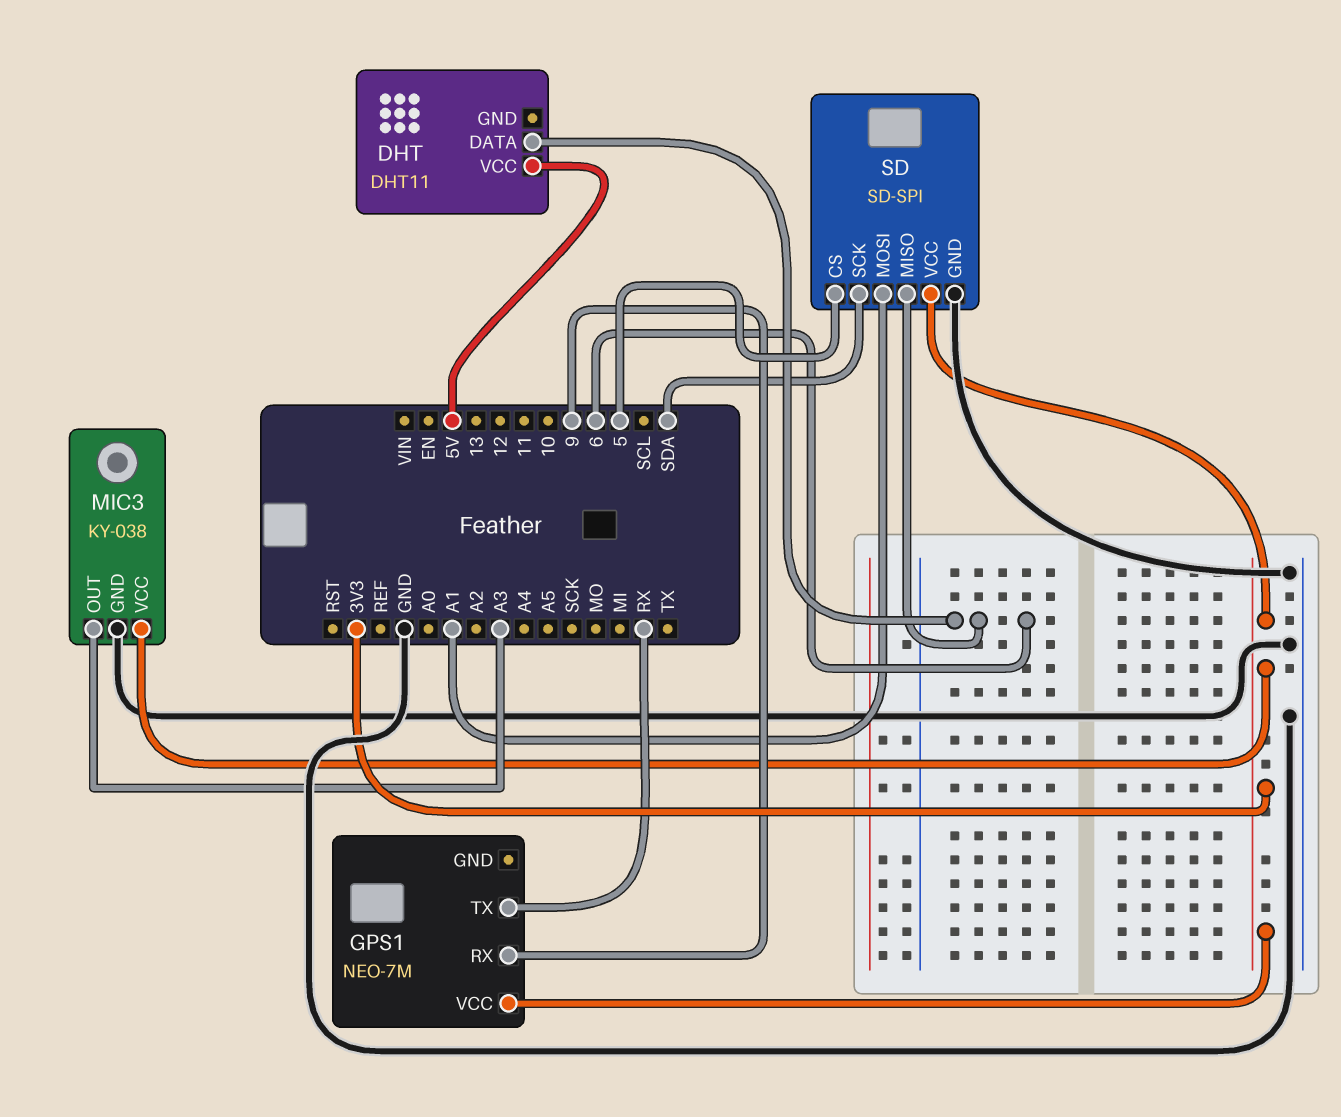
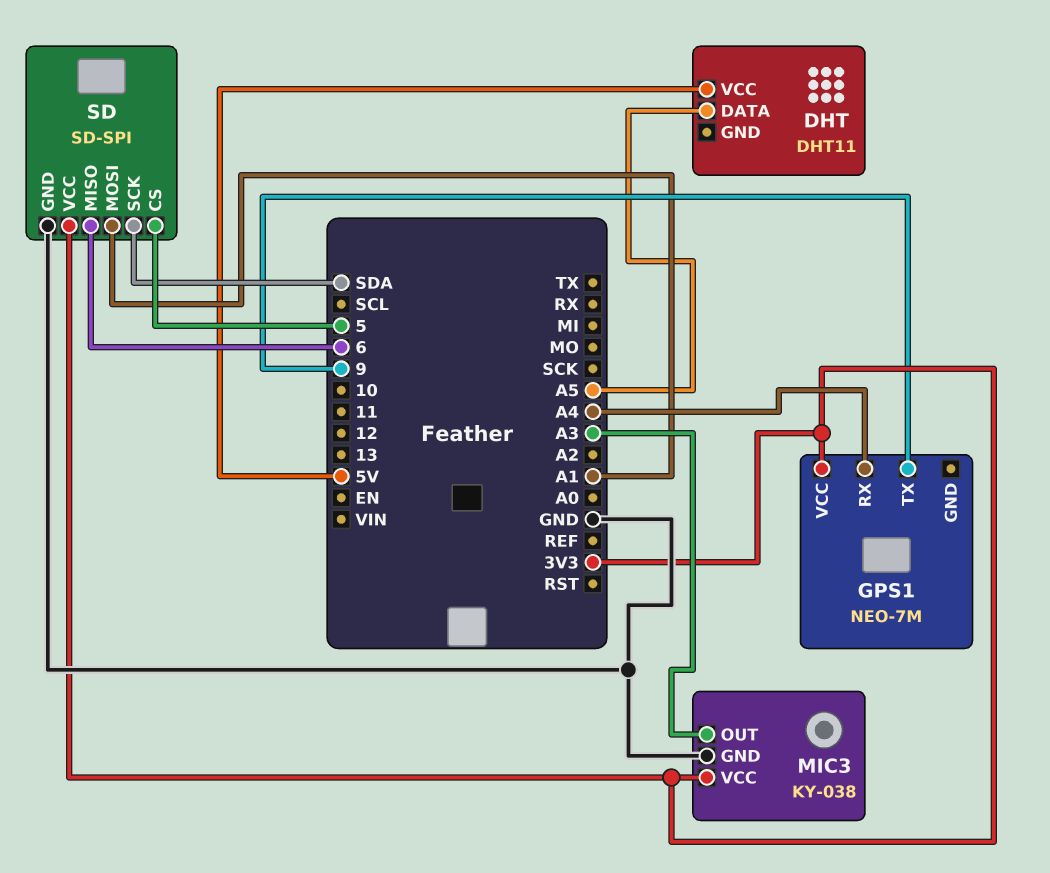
DHT pin DATA: 6 -> A5
GPS1 pin RX: 9 -> A4
GPS1 pin TX: RX -> 9

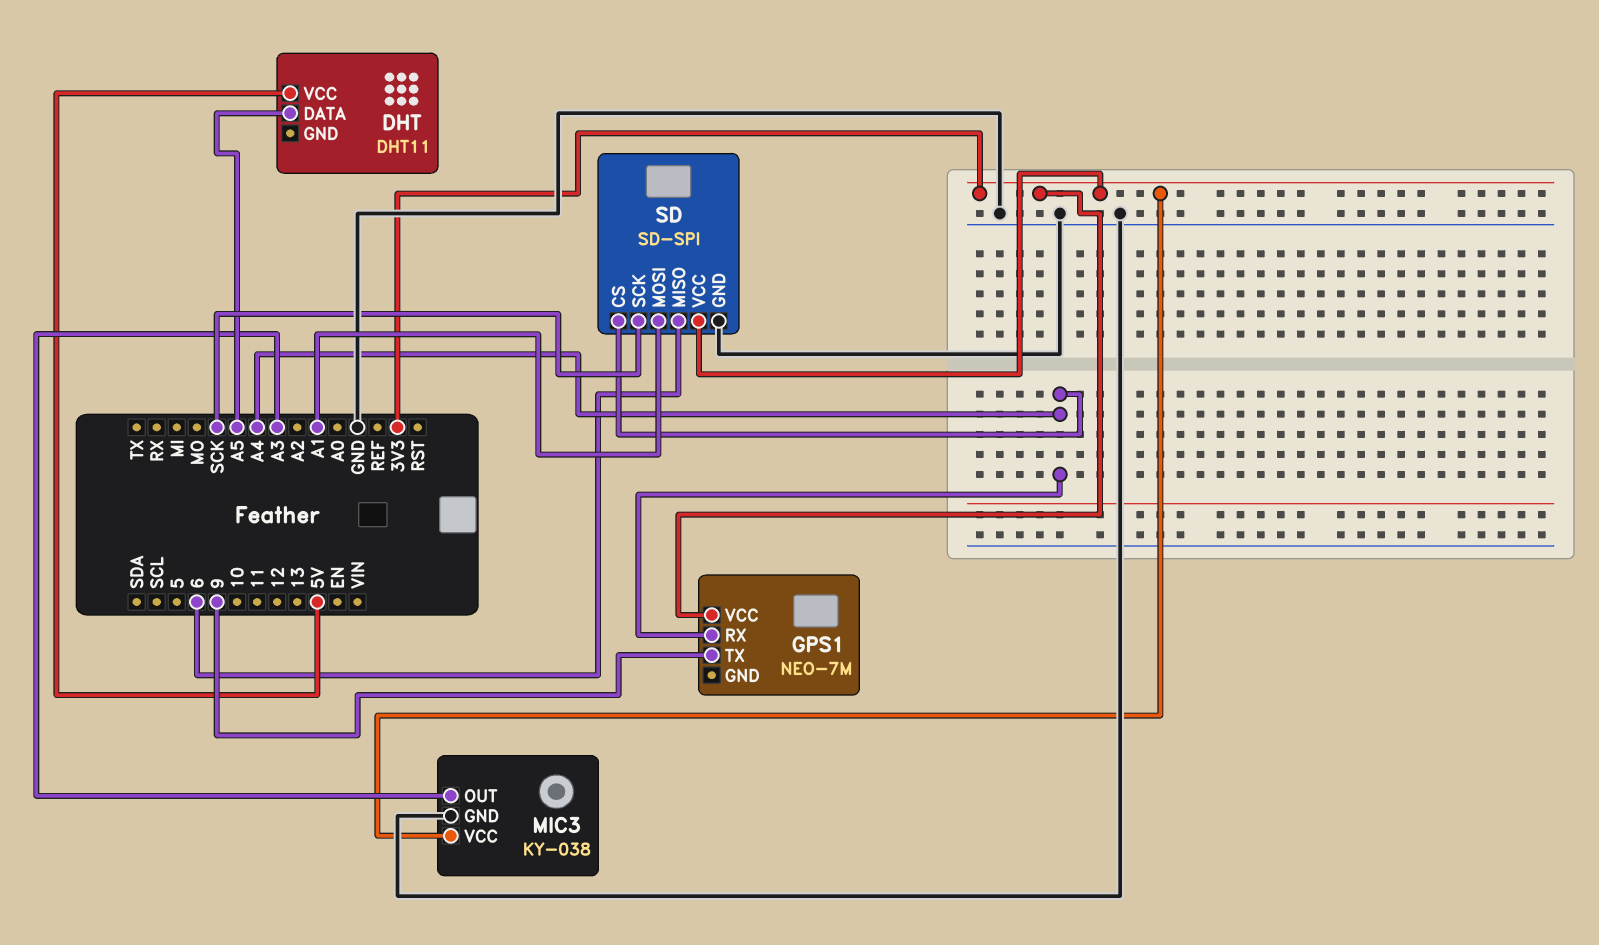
SD pin CS: 5 -> A4
SD pin SCK: SDA -> SCK

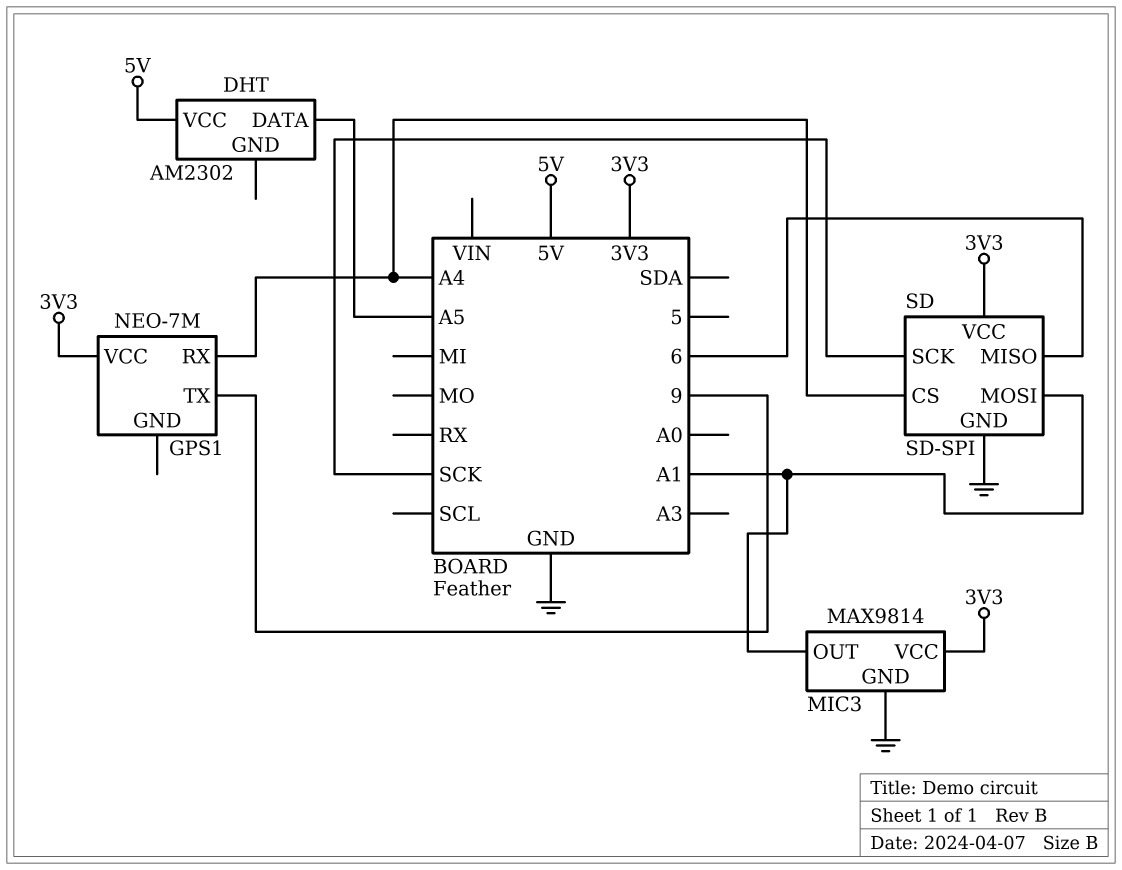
DHT: DHT11 -> AM2302
MIC3: KY-038 -> MAX9814
MIC3 pin OUT: A3 -> A1

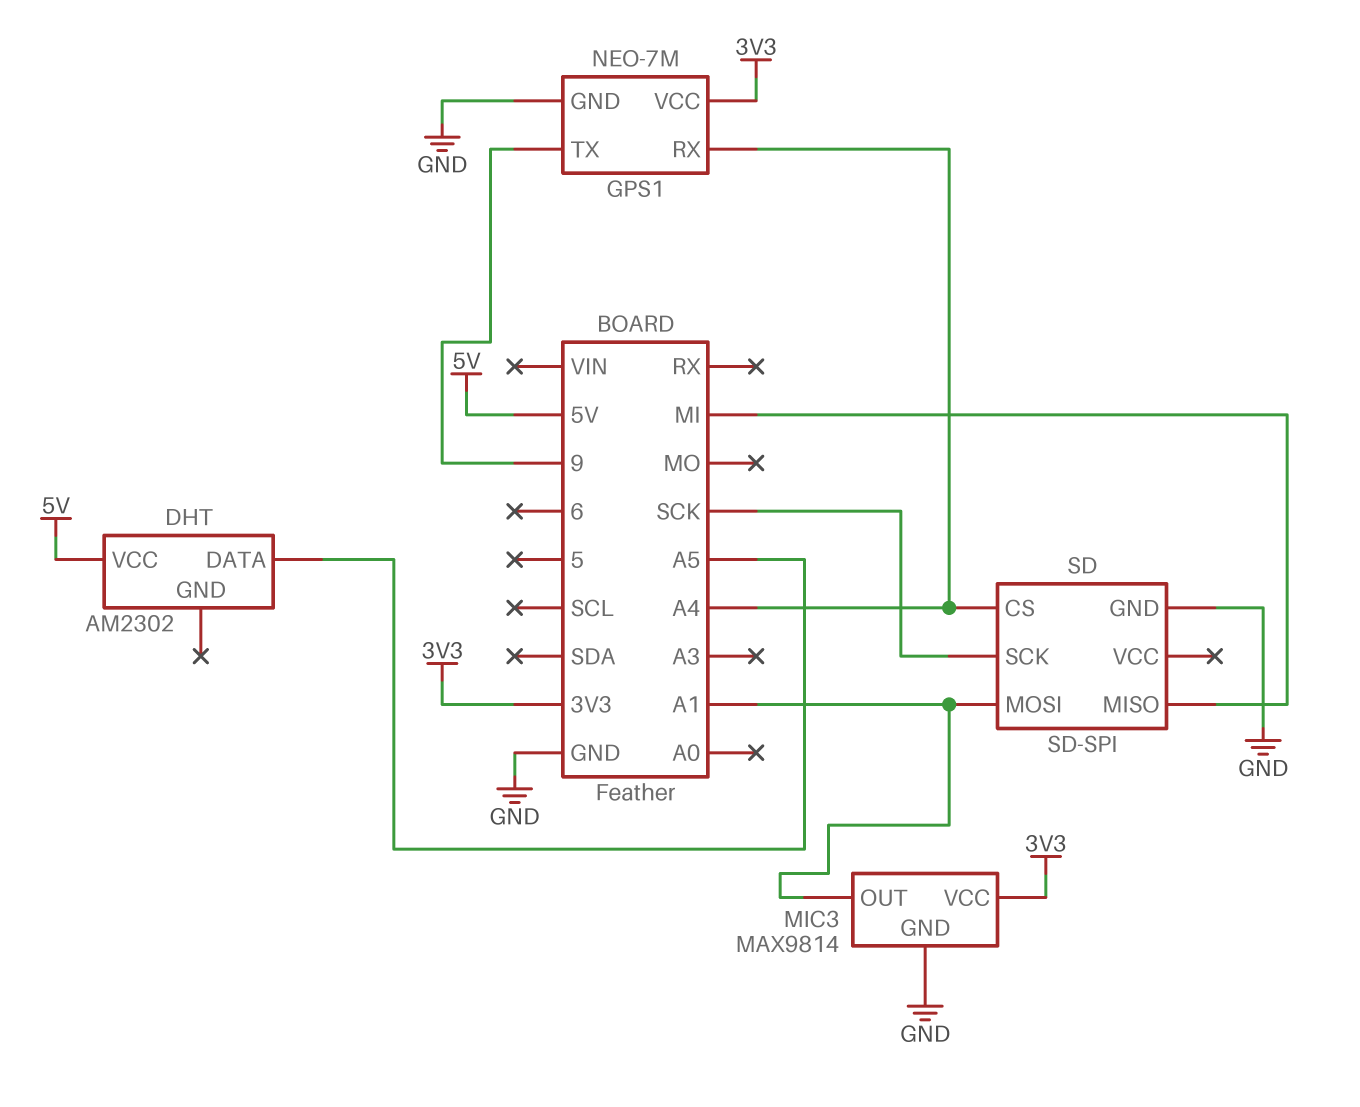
GPS1 pin GND: none -> GND
SD pin MISO: 6 -> MI
SD pin VCC: 3V3 -> none

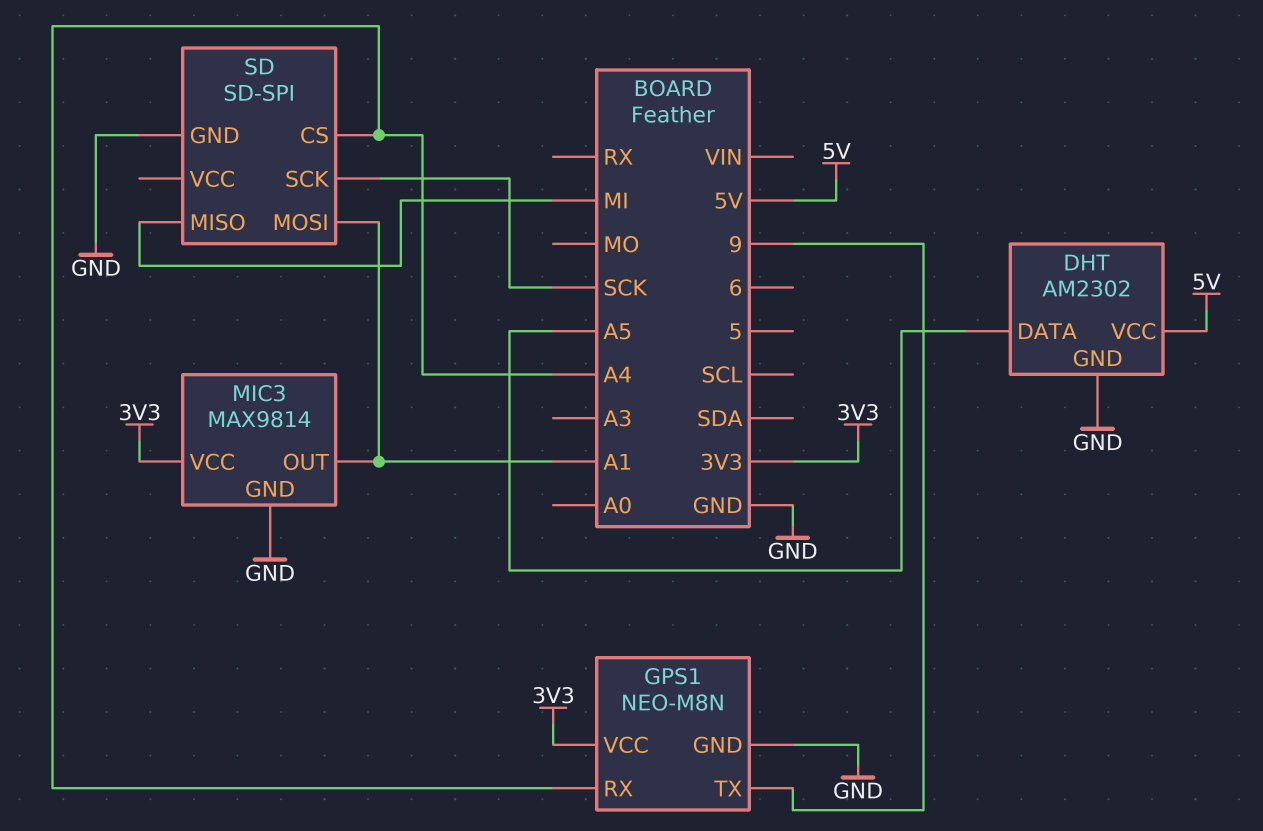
DHT pin GND: none -> GND
GPS1: NEO-7M -> NEO-M8N

